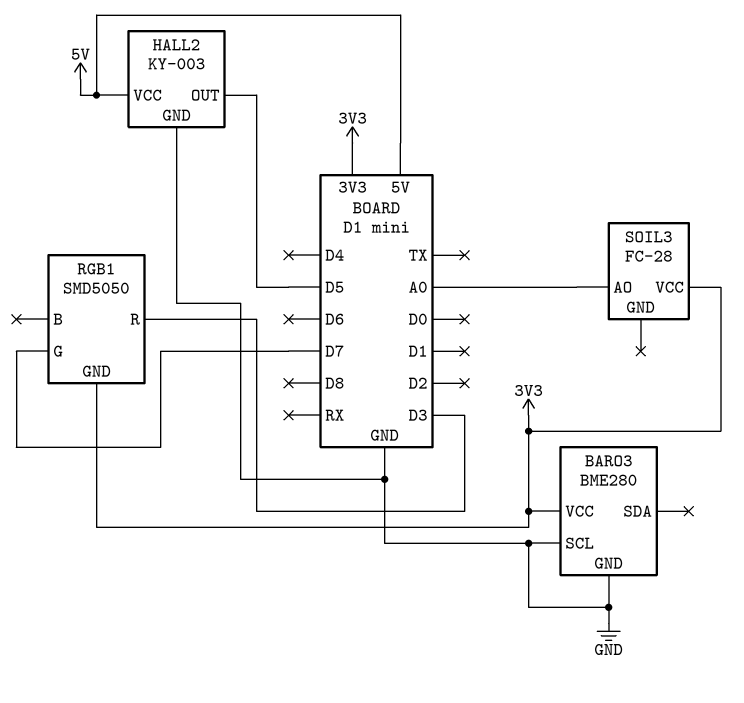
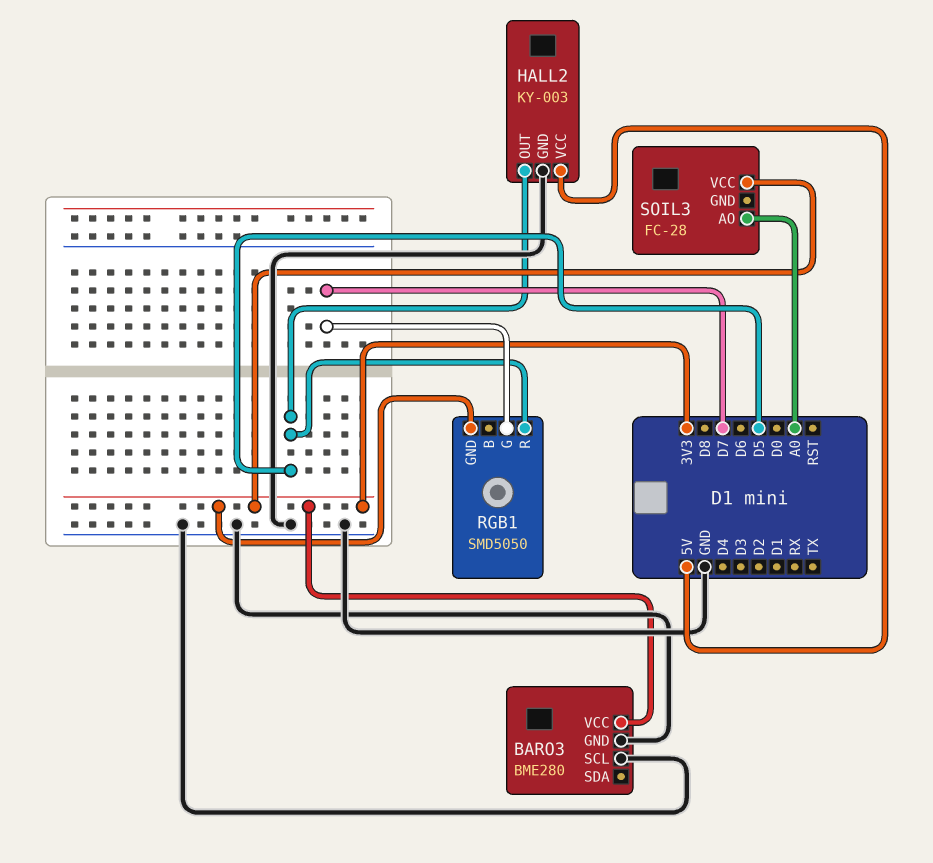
RGB1 pin R: D3 -> D5

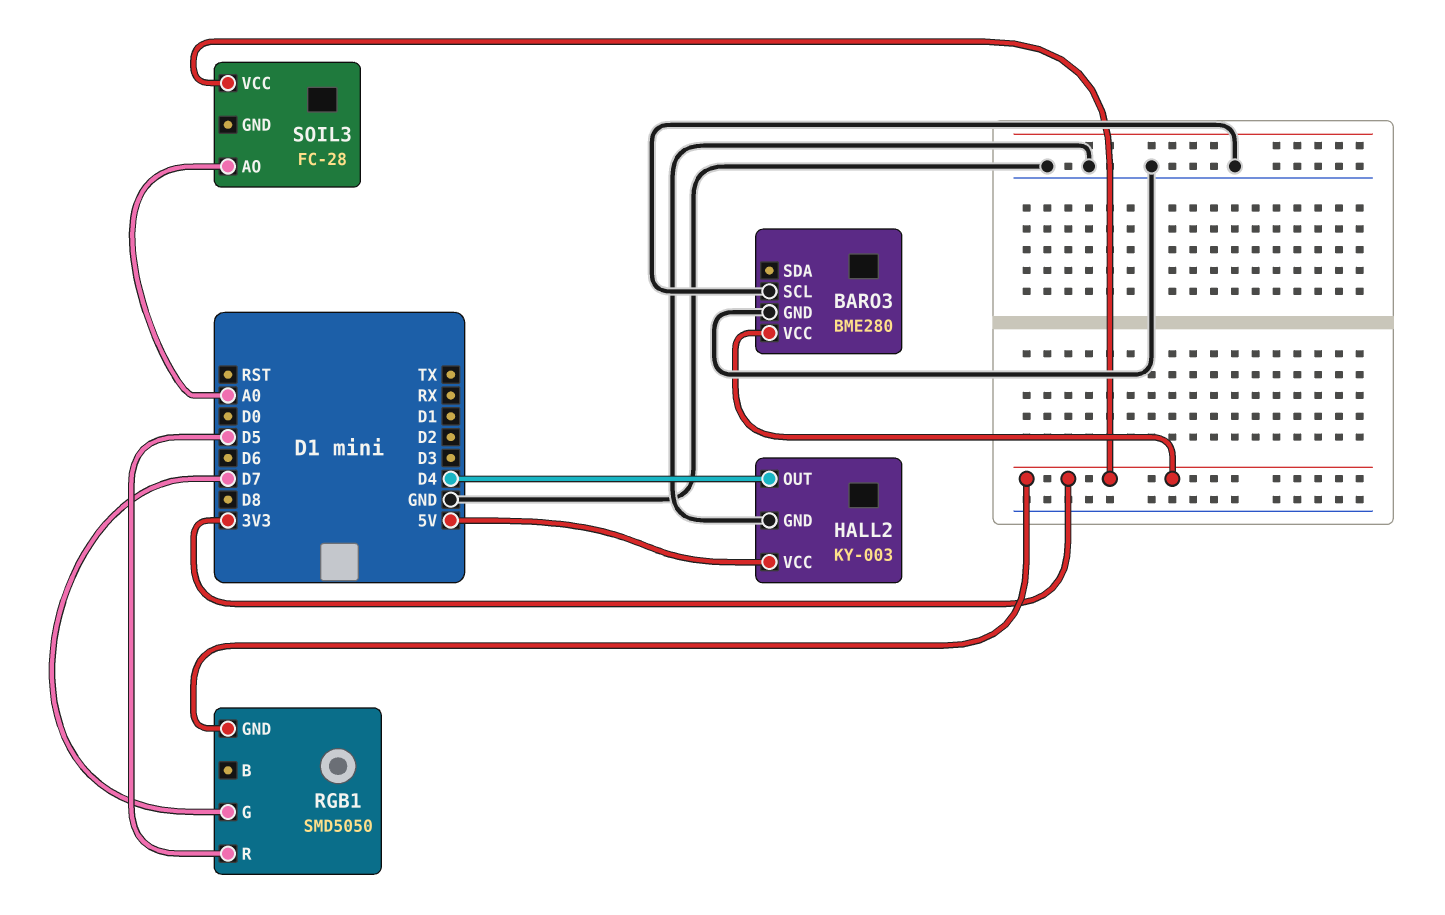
HALL2 pin OUT: D5 -> D4

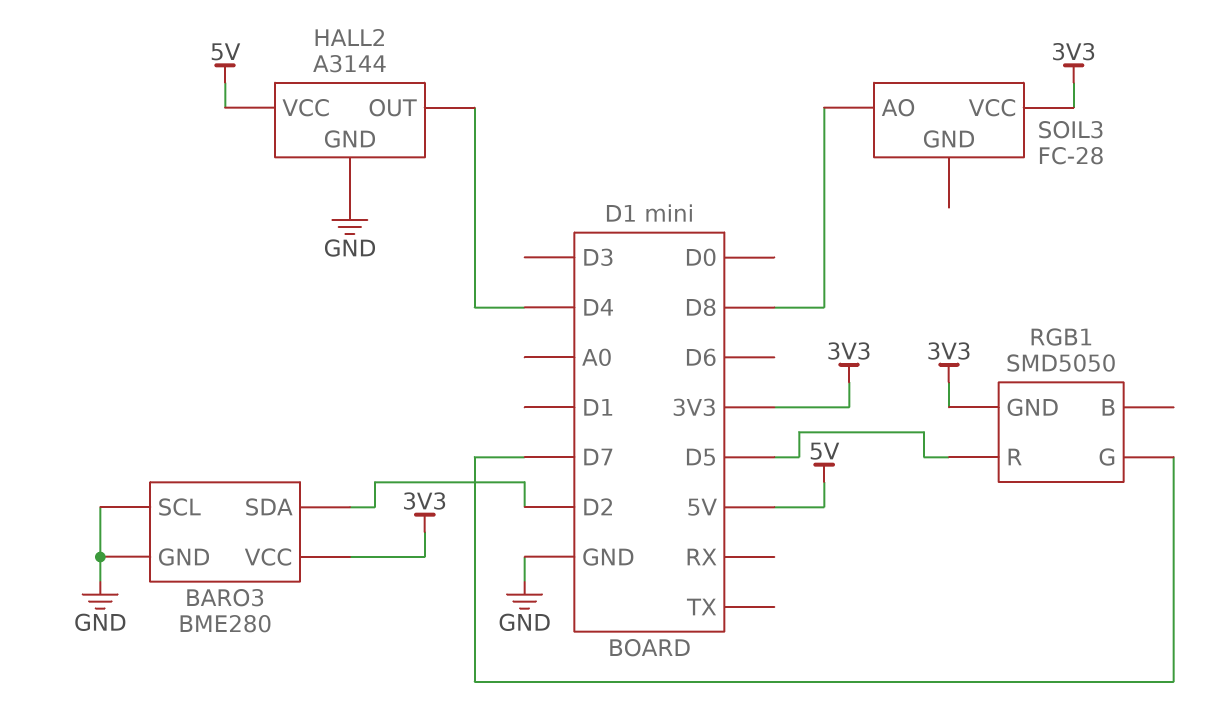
BARO3 pin SDA: none -> D2
HALL2: KY-003 -> A3144
SOIL3 pin AO: A0 -> D8

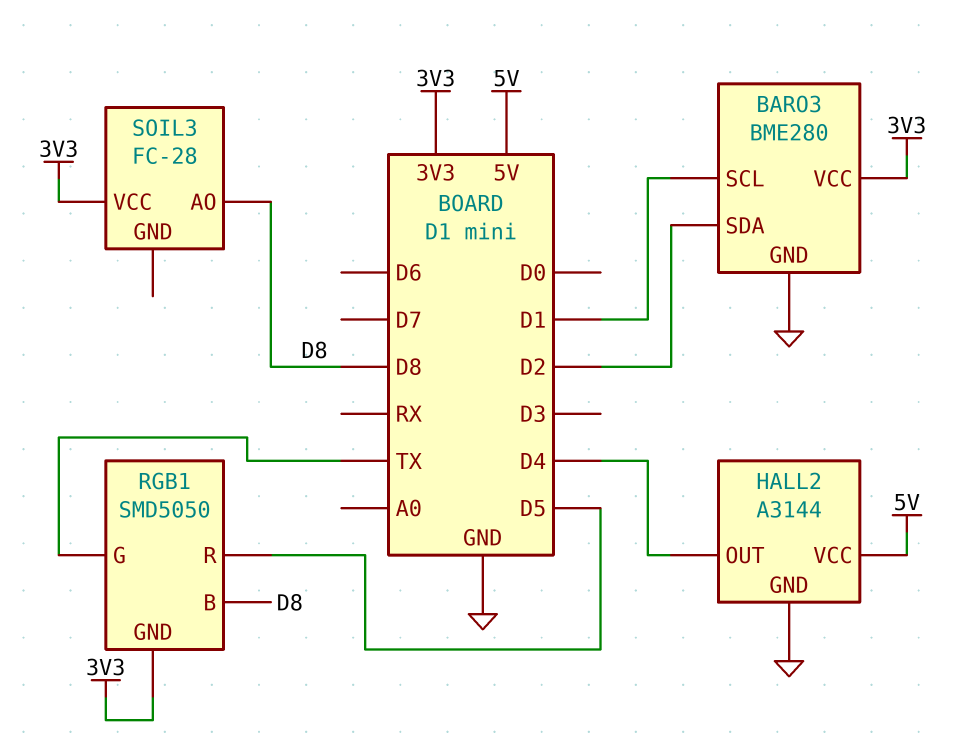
BARO3 pin SCL: GND -> D1
RGB1 pin B: none -> D8
RGB1 pin G: D7 -> TX

